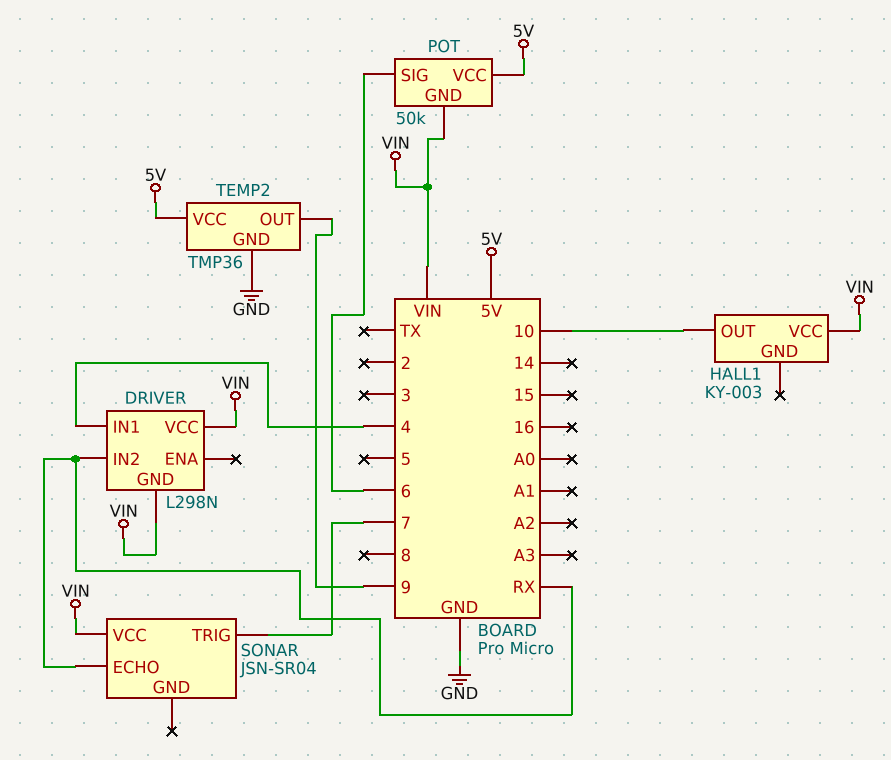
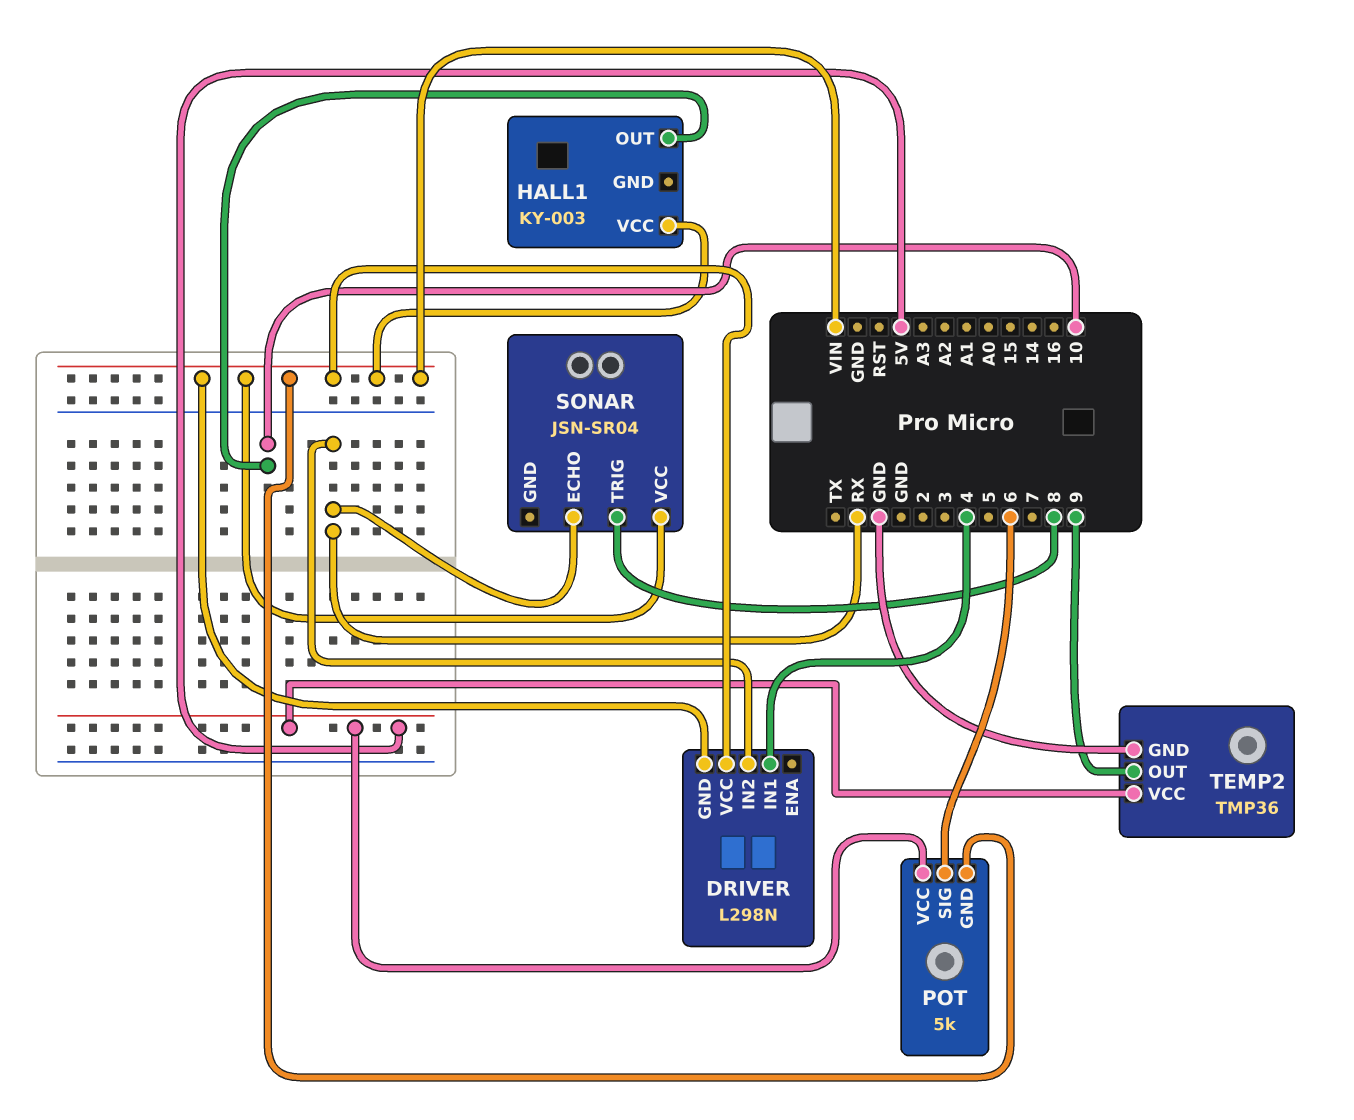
POT: 50k -> 5k
SONAR pin TRIG: 7 -> 8

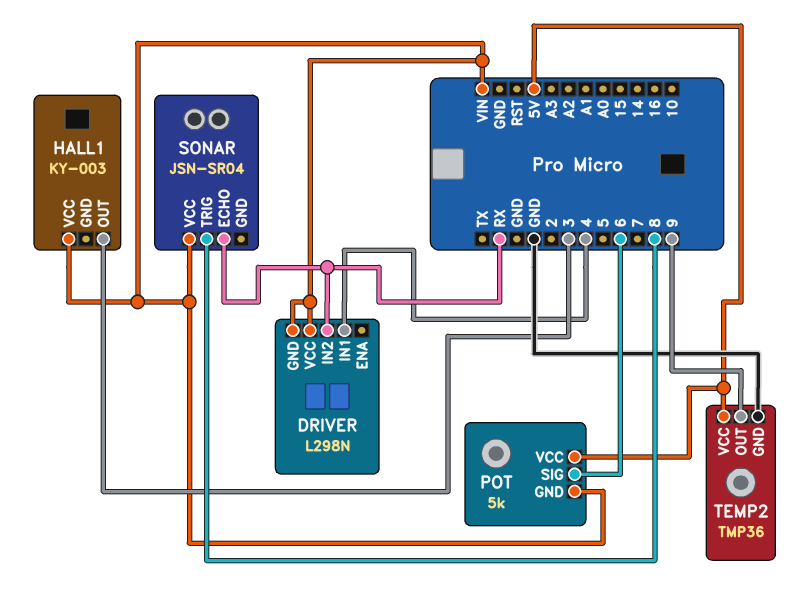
HALL1 pin OUT: 10 -> 3

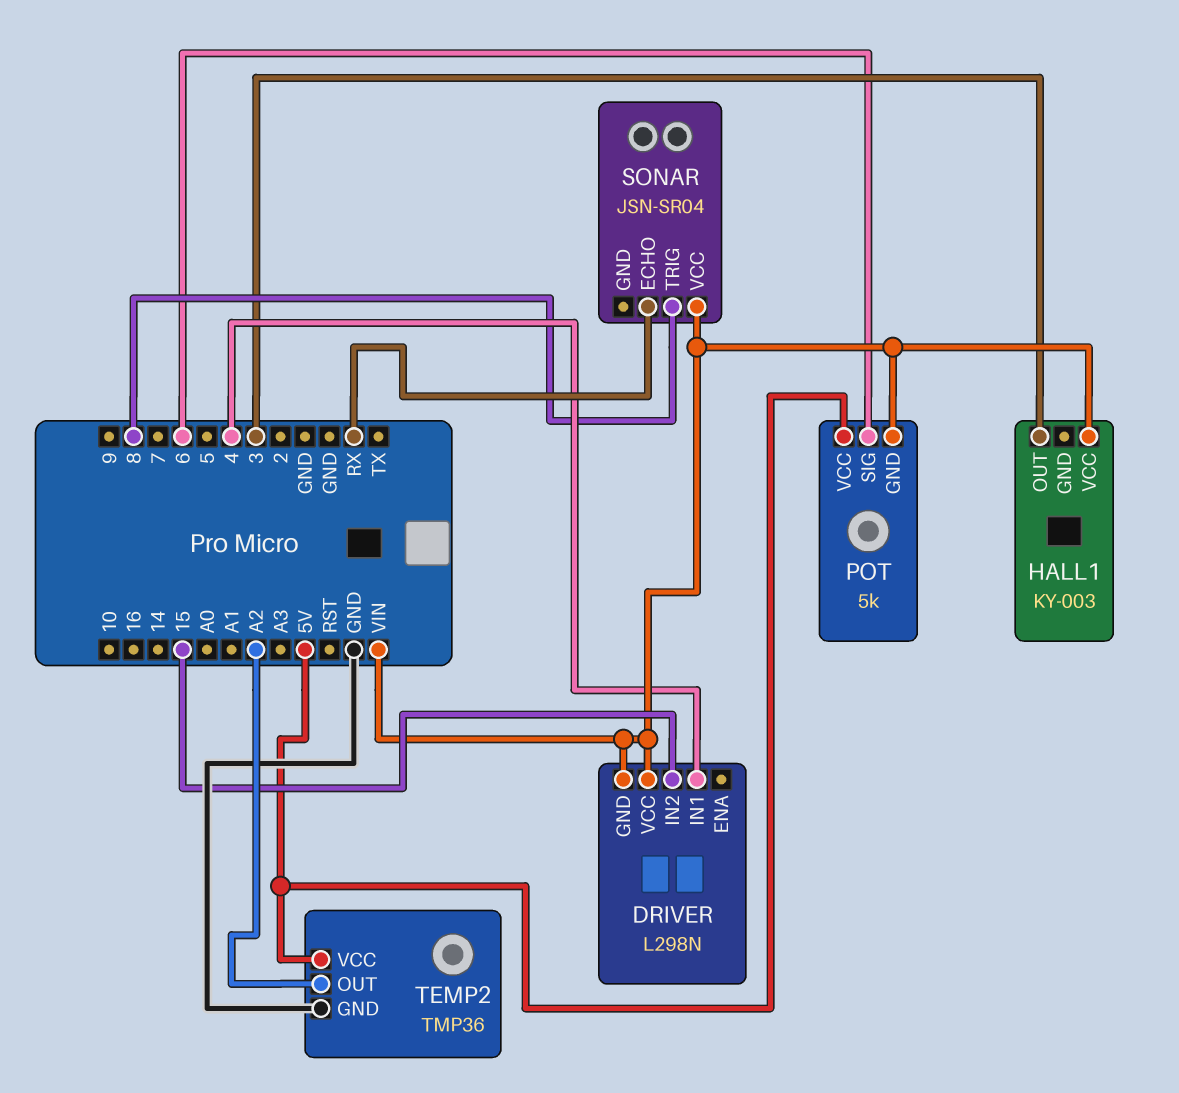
DRIVER pin IN2: RX -> 15
TEMP2 pin OUT: 9 -> A2

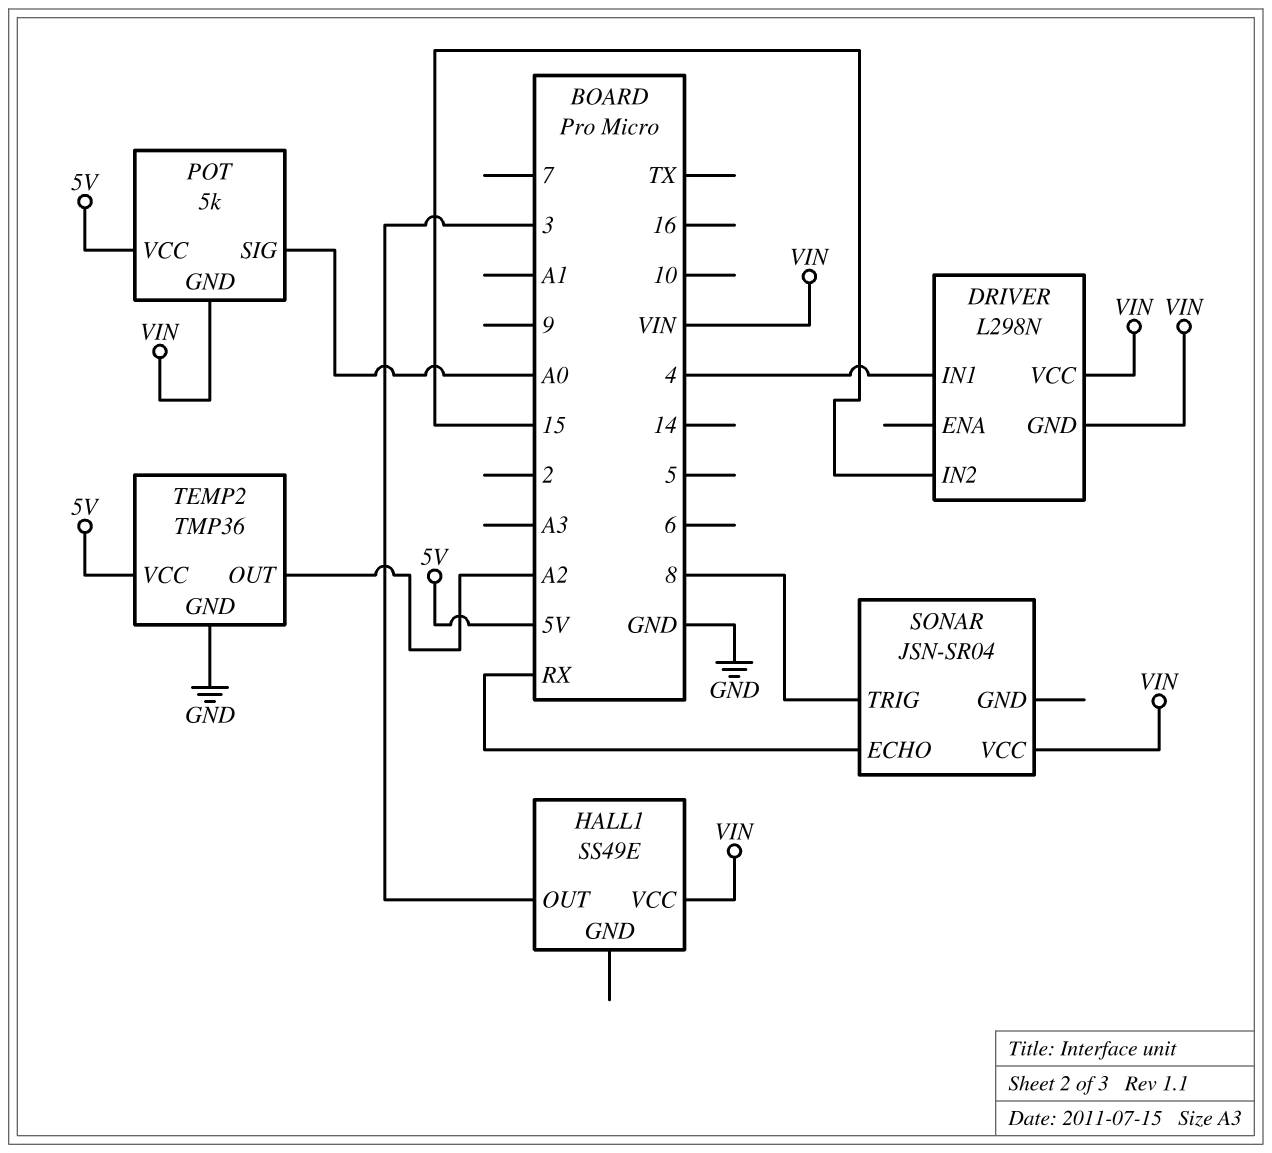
HALL1: KY-003 -> SS49E
POT pin SIG: 6 -> A0

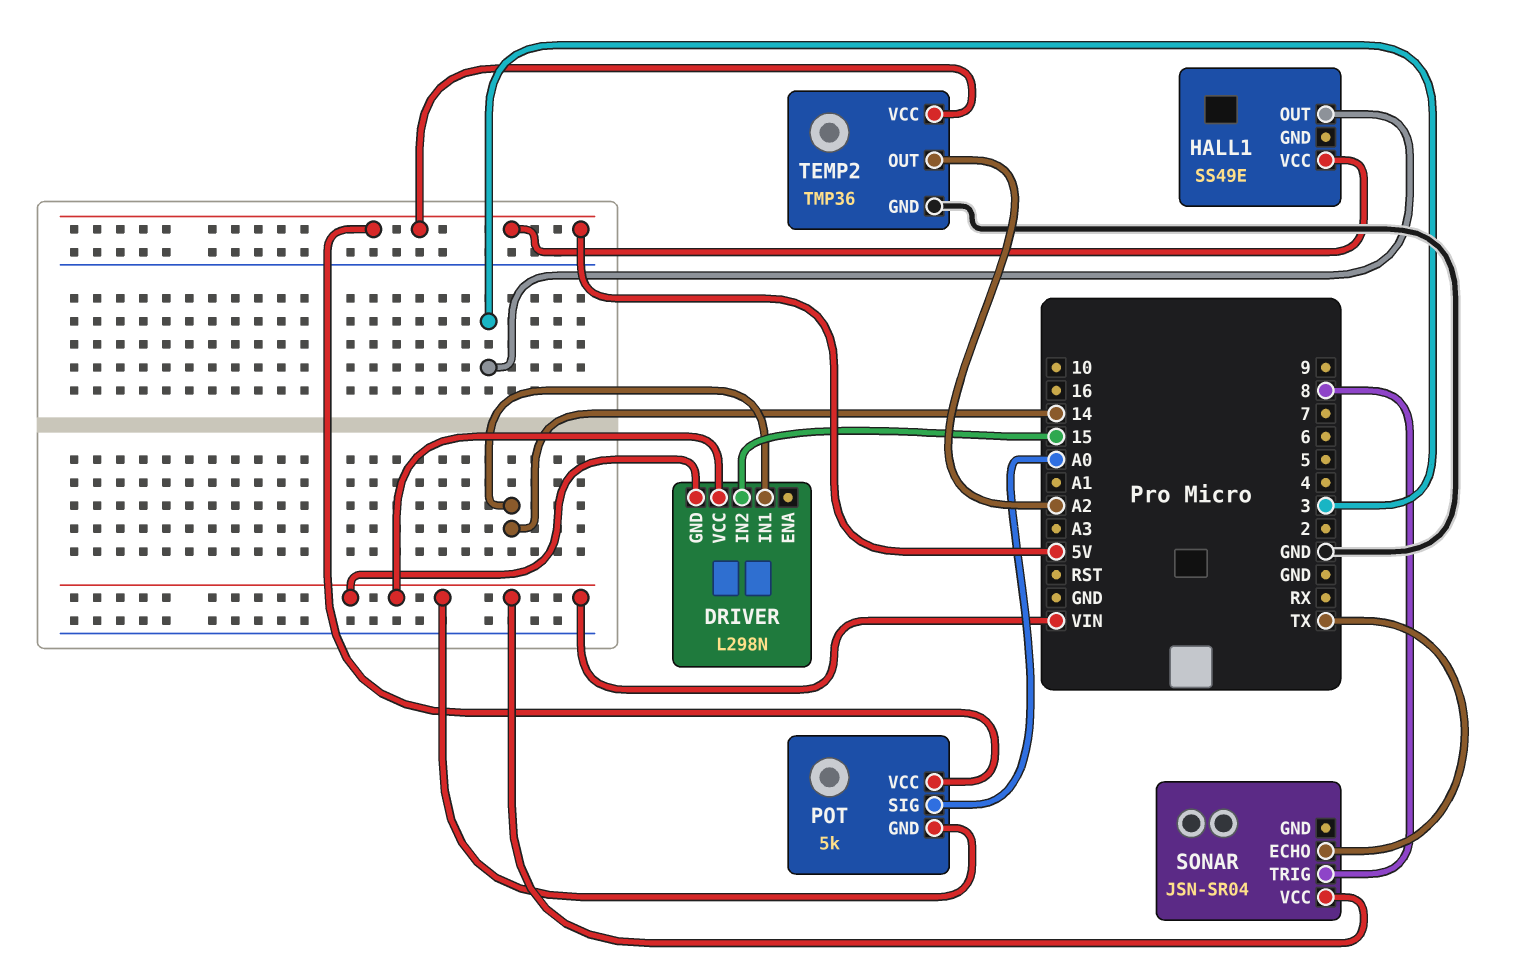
DRIVER pin IN1: 4 -> 14
HALL1 pin VCC: VIN -> 5V
SONAR pin ECHO: RX -> TX

